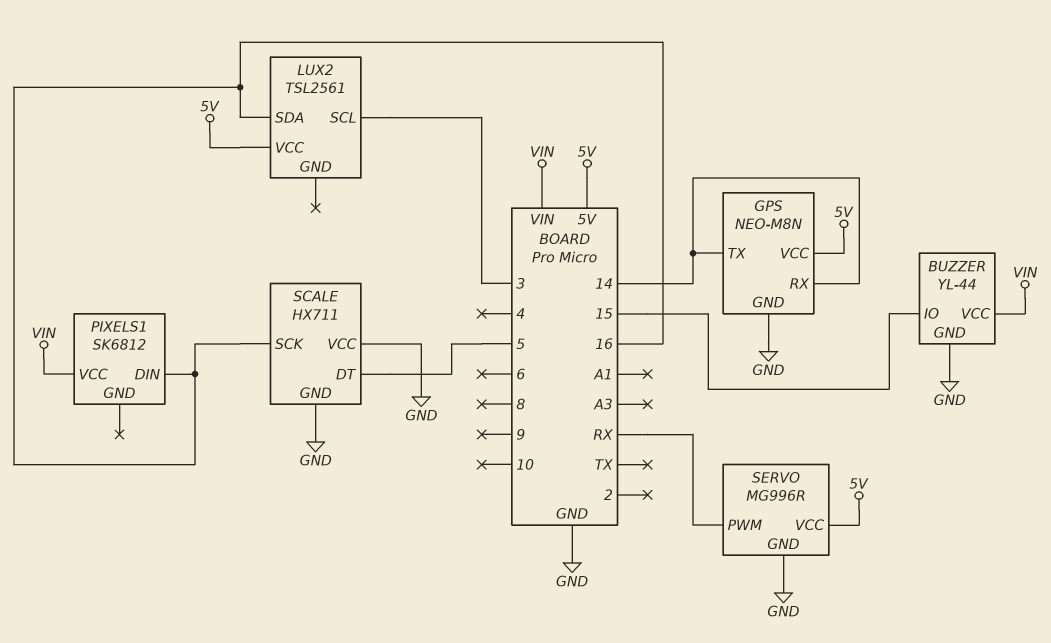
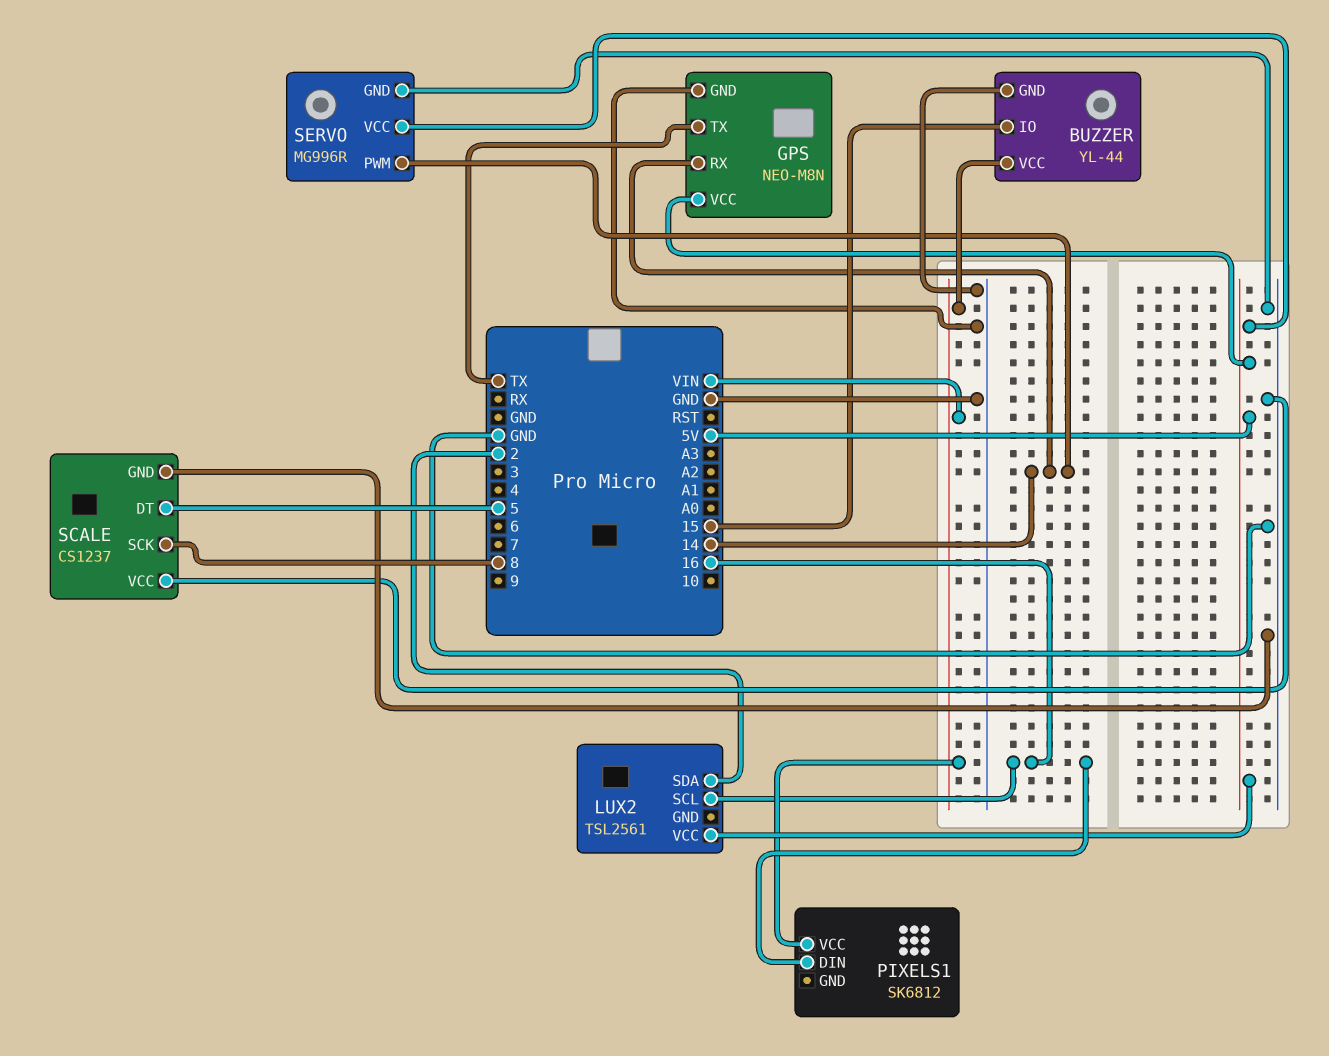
GPS pin TX: 14 -> TX
LUX2 pin SCL: 3 -> 16
LUX2 pin SDA: 16 -> 2
SCALE: HX711 -> CS1237
SCALE pin SCK: 16 -> 8
SERVO pin PWM: RX -> 14

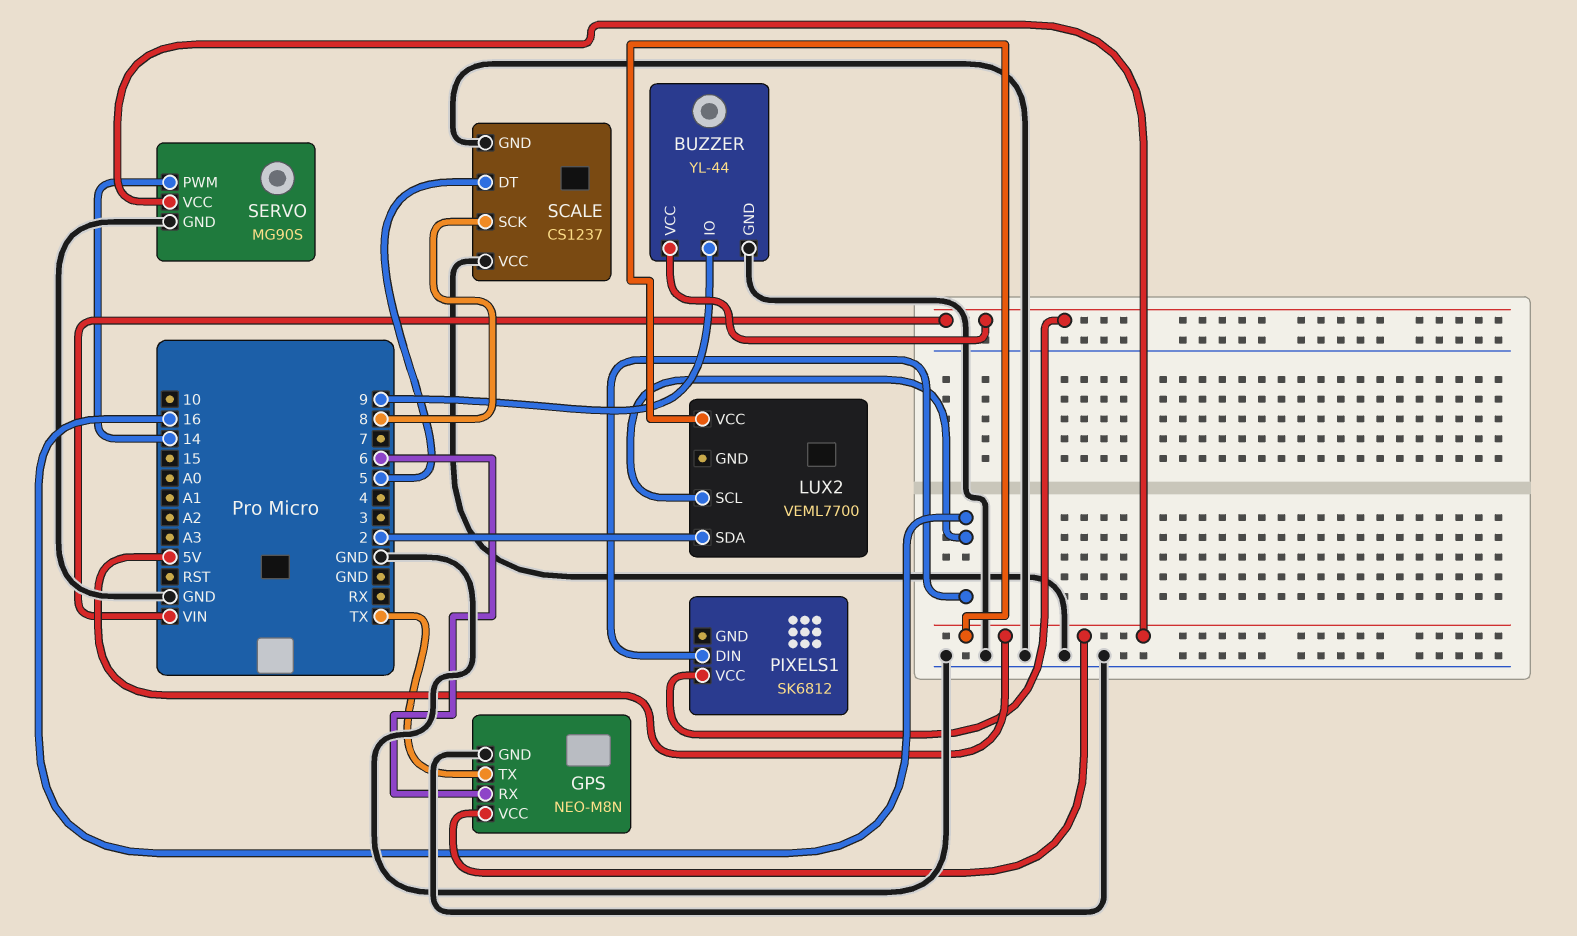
BUZZER pin IO: 15 -> 9
GPS pin RX: 14 -> 6
LUX2: TSL2561 -> VEML7700
SERVO: MG996R -> MG90S

